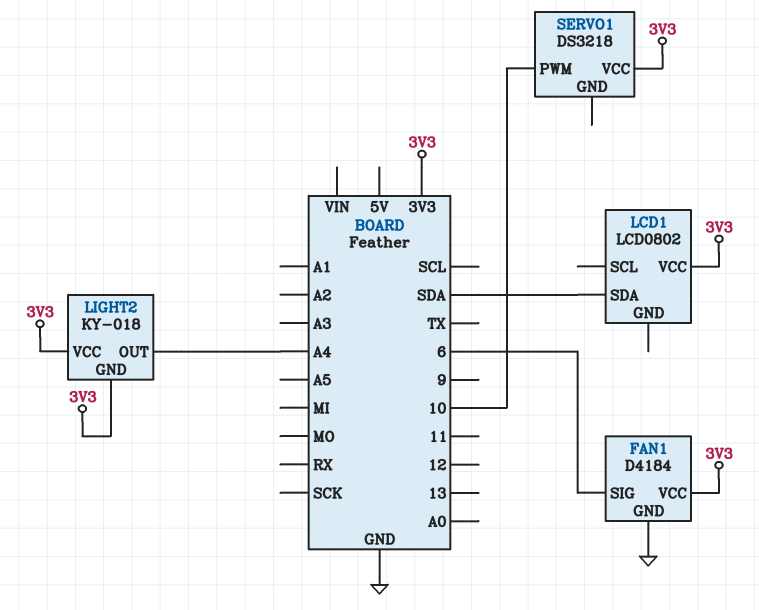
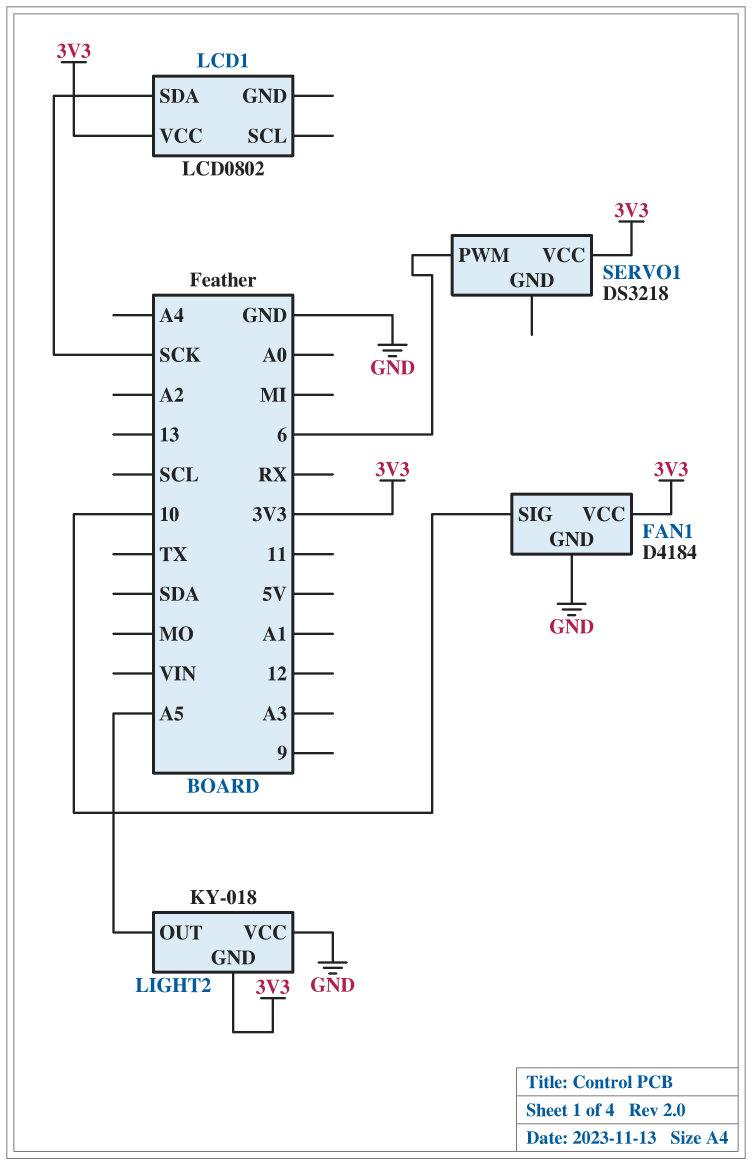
FAN1 pin SIG: 6 -> 10
LCD1 pin SDA: SDA -> SCK
LIGHT2 pin OUT: A4 -> A5
LIGHT2 pin VCC: 3V3 -> GND
SERVO1 pin PWM: 10 -> 6

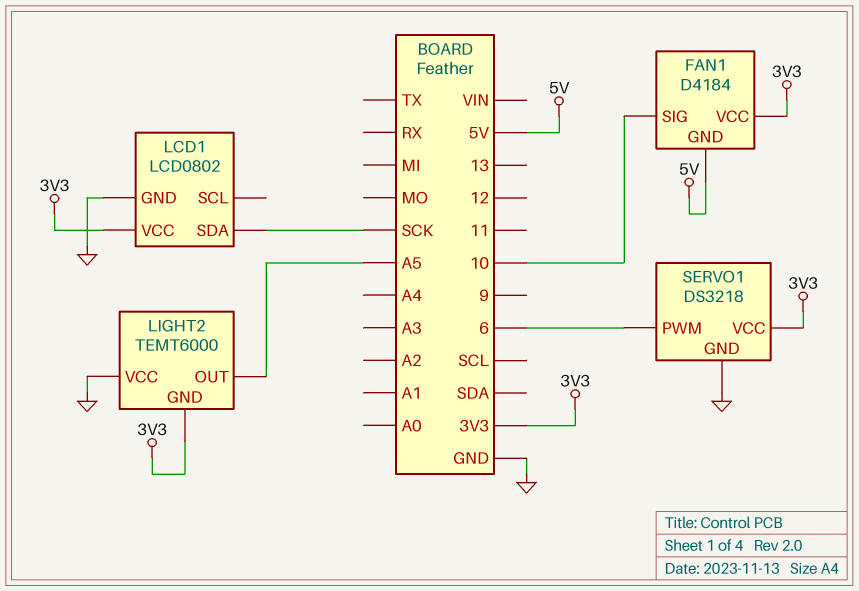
FAN1 pin GND: GND -> 5V
LCD1 pin GND: none -> GND
LIGHT2: KY-018 -> TEMT6000
SERVO1 pin GND: none -> GND

